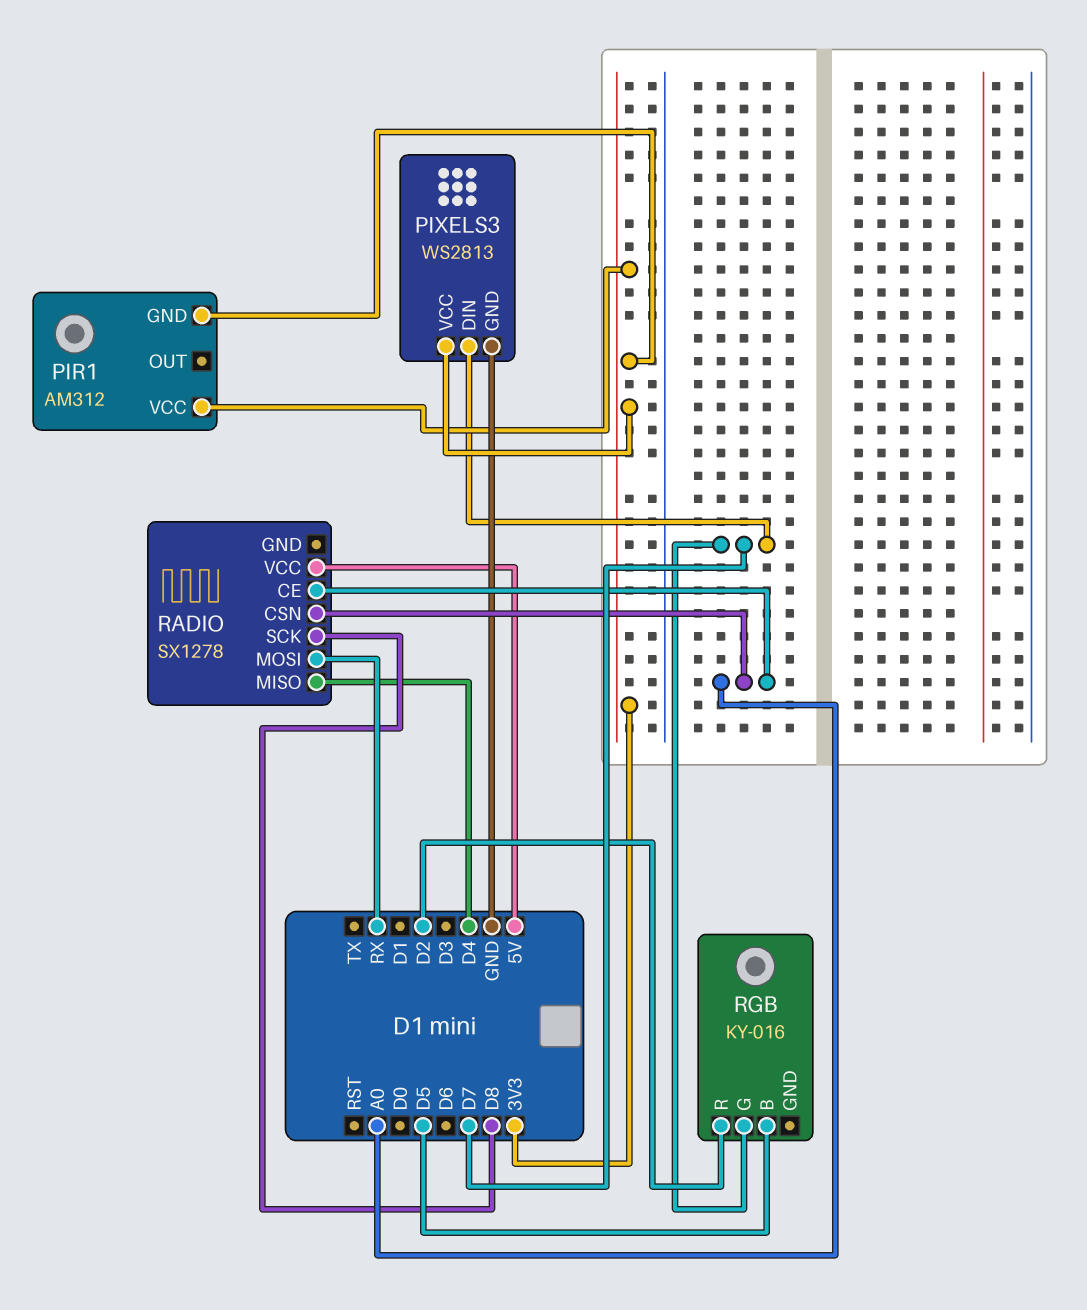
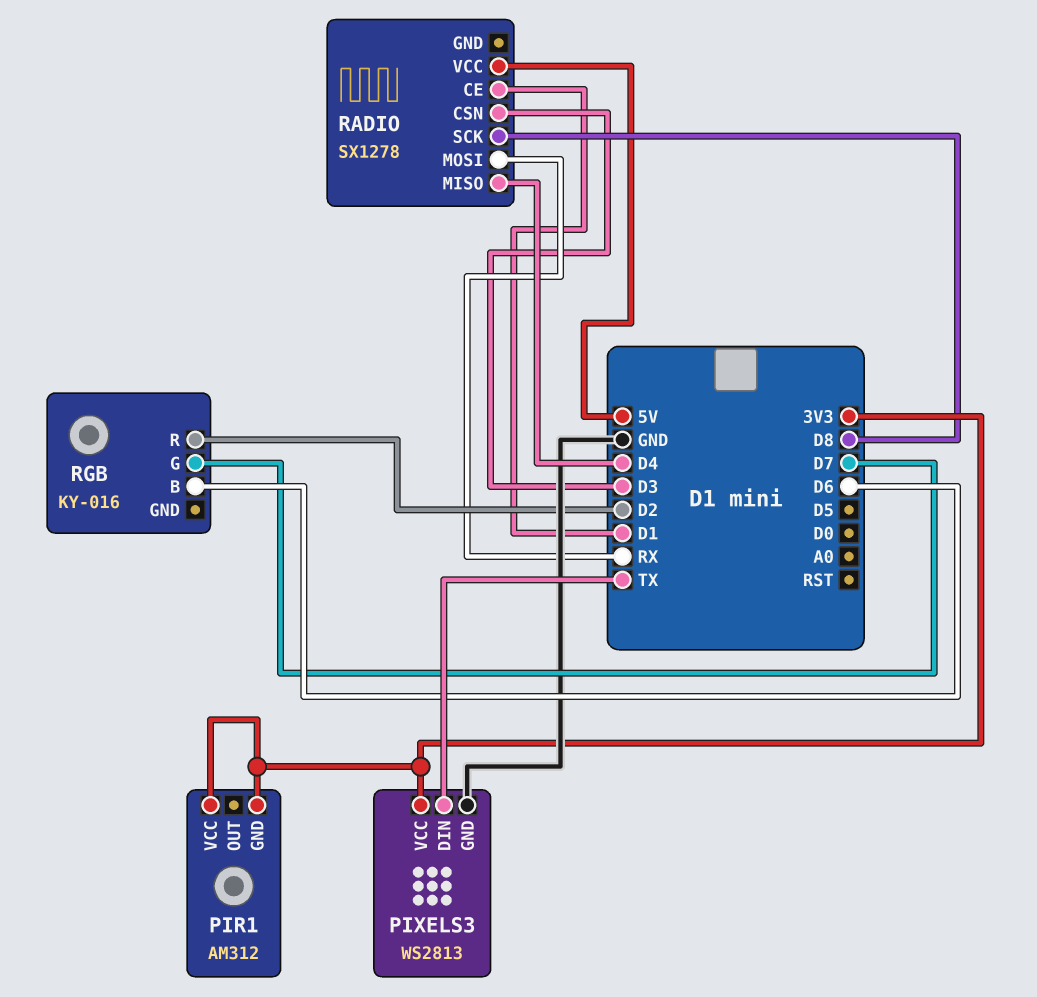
PIXELS3 pin DIN: D7 -> TX
RADIO pin CE: A0 -> D1
RADIO pin CSN: A0 -> D3
RGB pin B: D5 -> D6

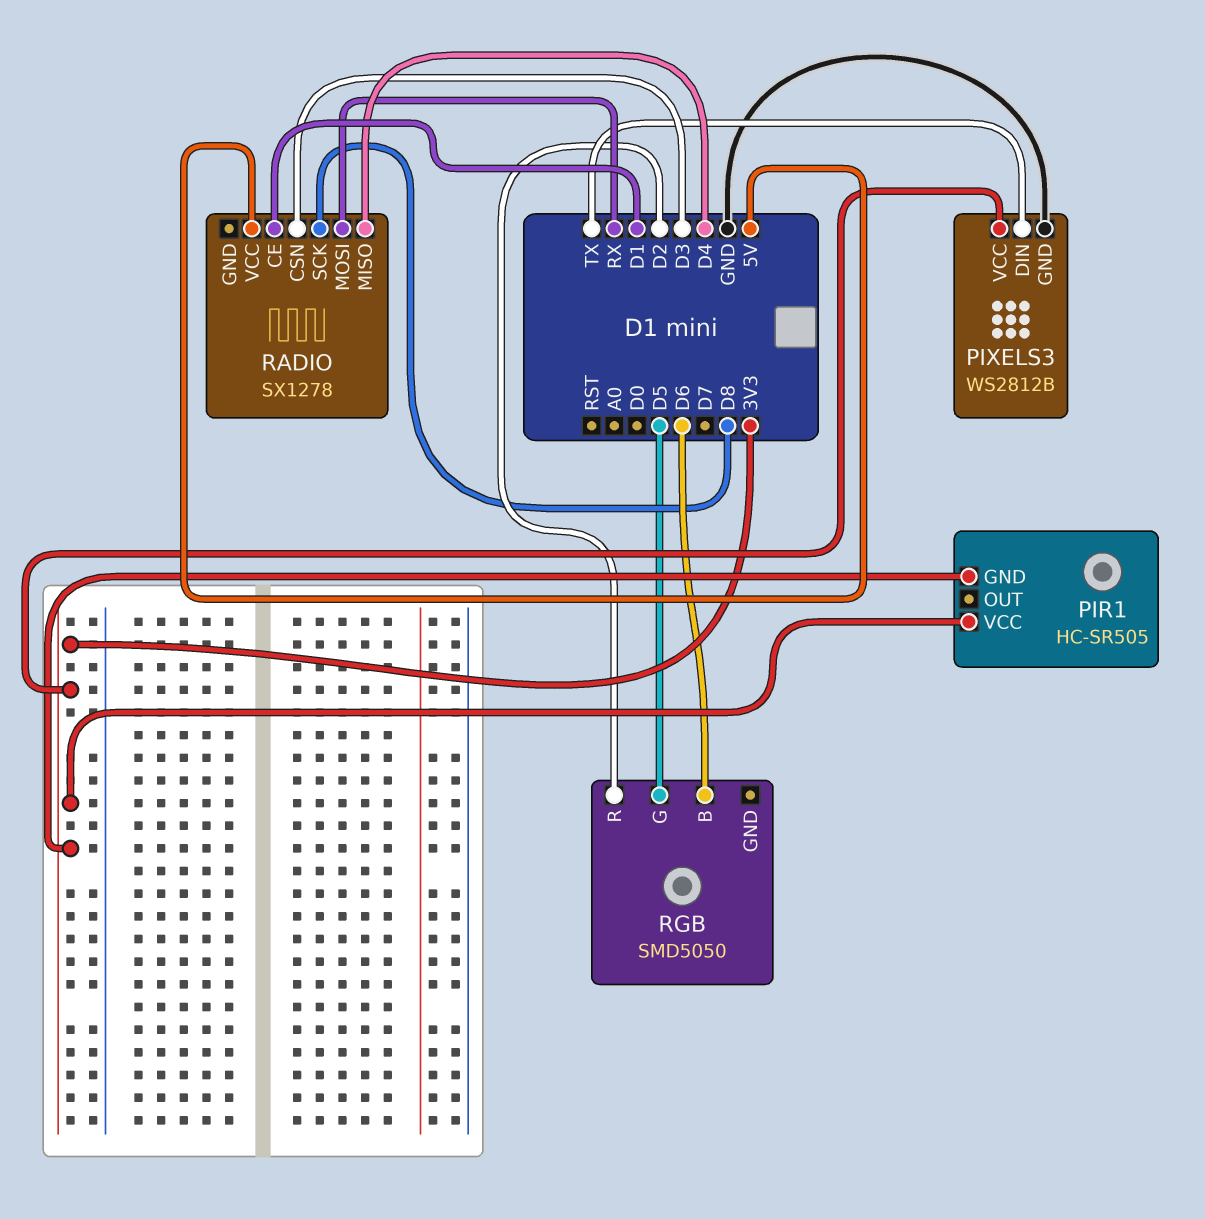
PIR1: AM312 -> HC-SR505
PIXELS3: WS2813 -> WS2812B
RGB: KY-016 -> SMD5050
RGB pin G: D7 -> D5

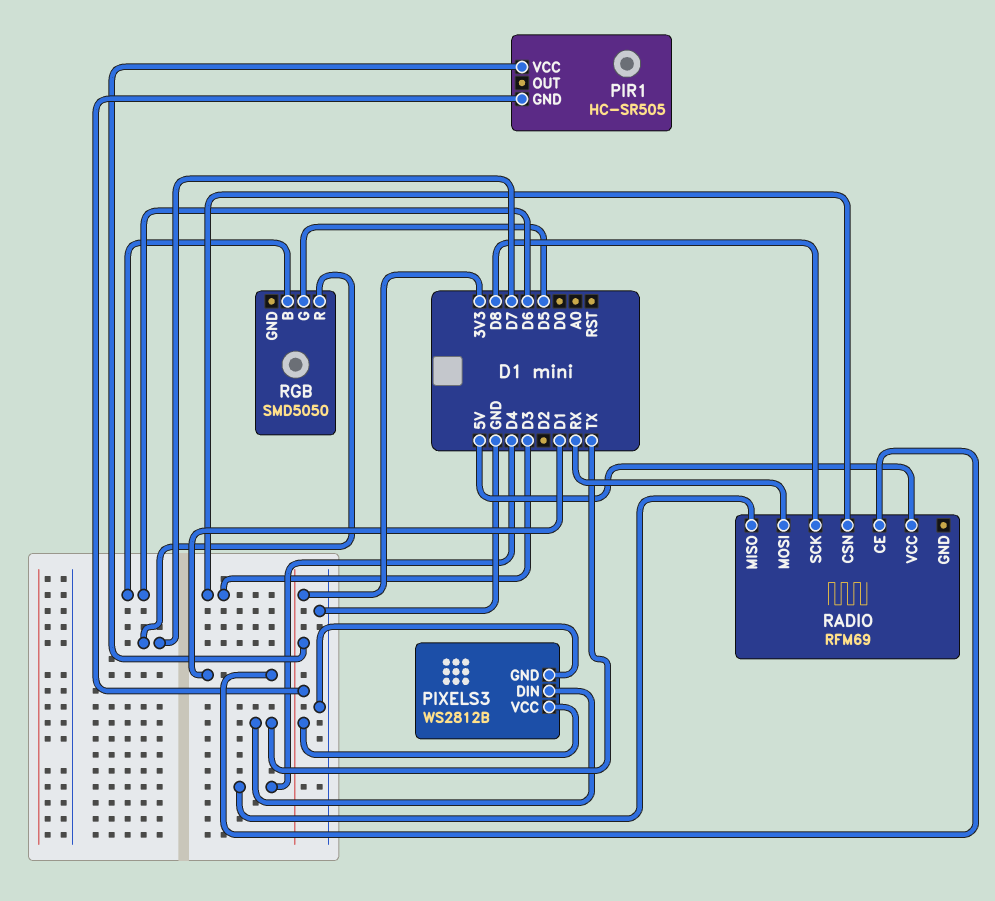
RADIO: SX1278 -> RFM69
RGB pin R: D2 -> D7

